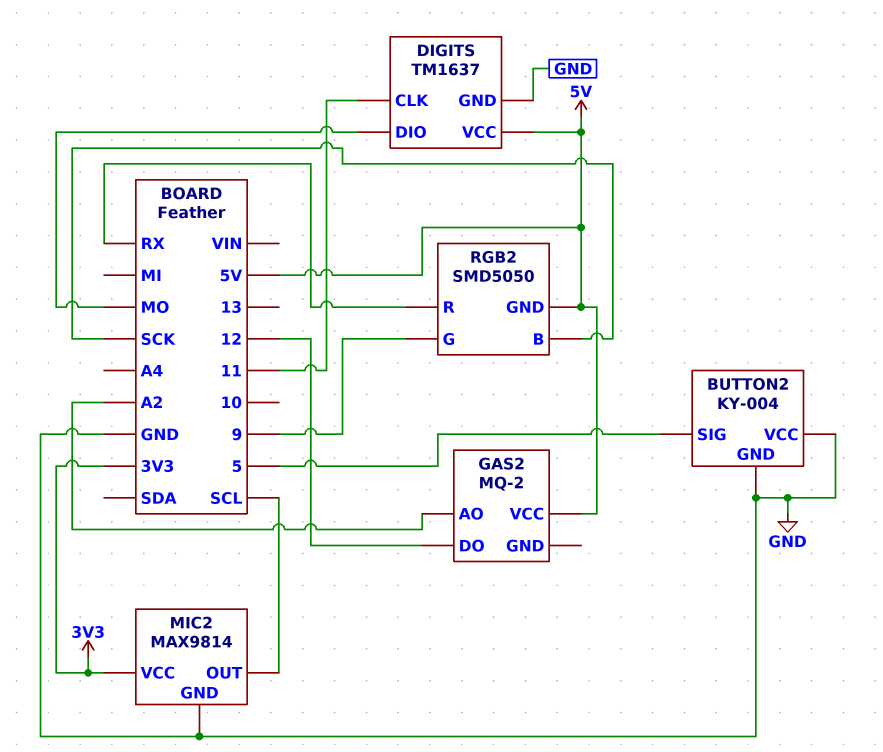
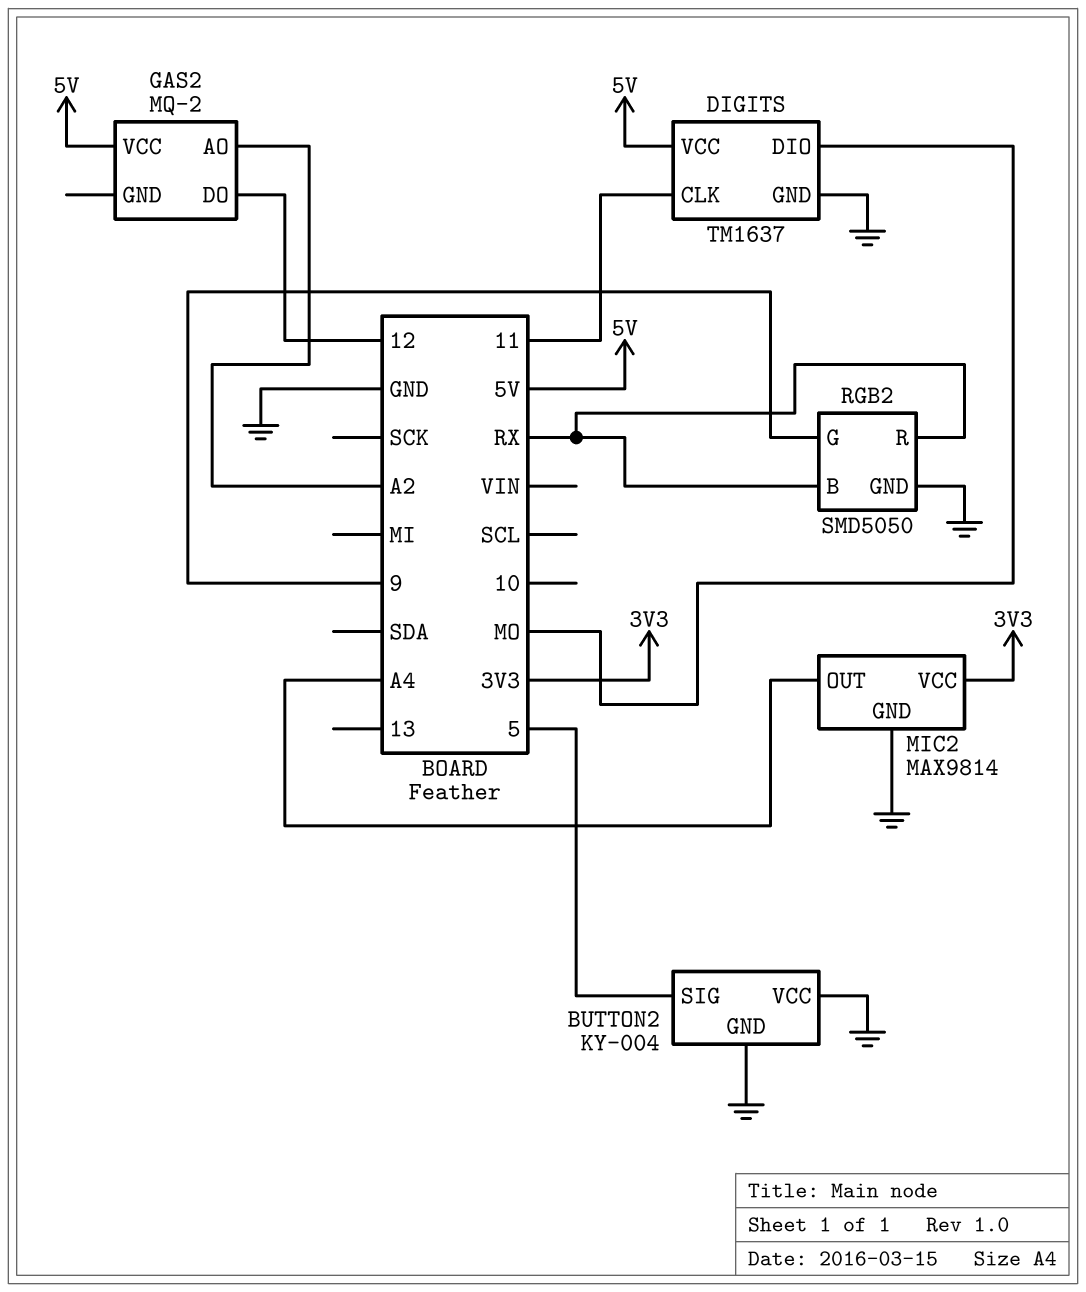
MIC2 pin OUT: SCL -> A4
RGB2 pin B: SCK -> RX
RGB2 pin GND: 5V -> GND

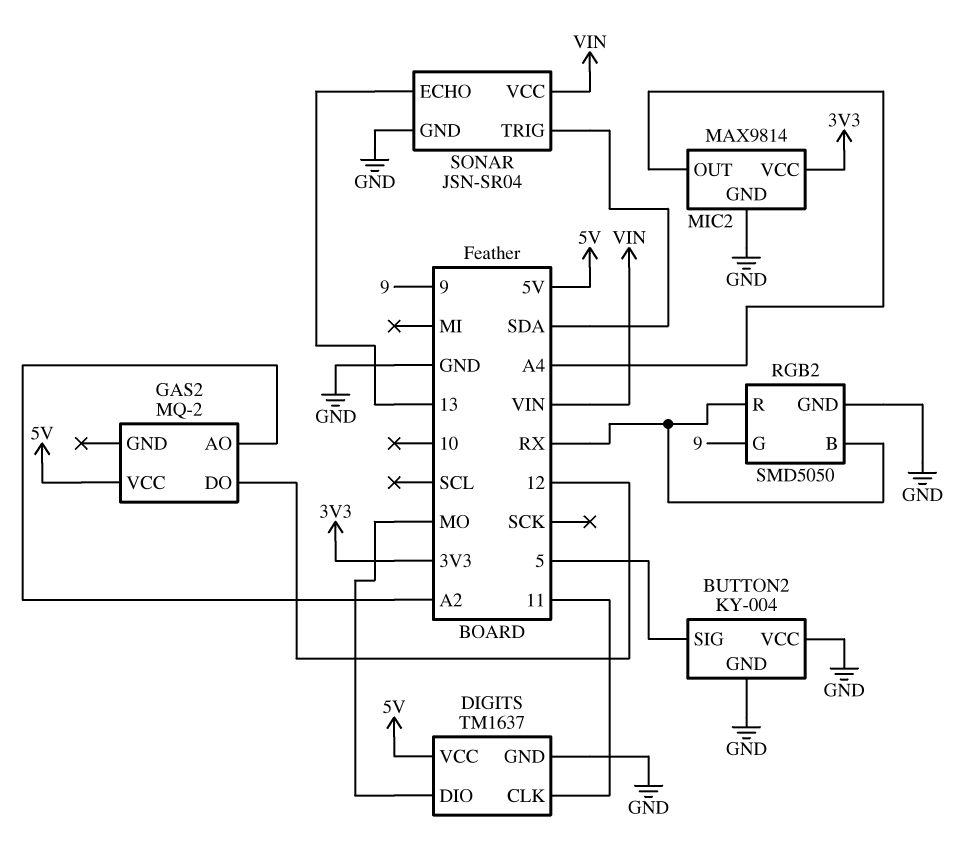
SONAR: none -> JSN-SR04
SONAR pin ECHO: none -> 13
SONAR pin GND: none -> GND
SONAR pin TRIG: none -> SDA
SONAR pin VCC: none -> VIN

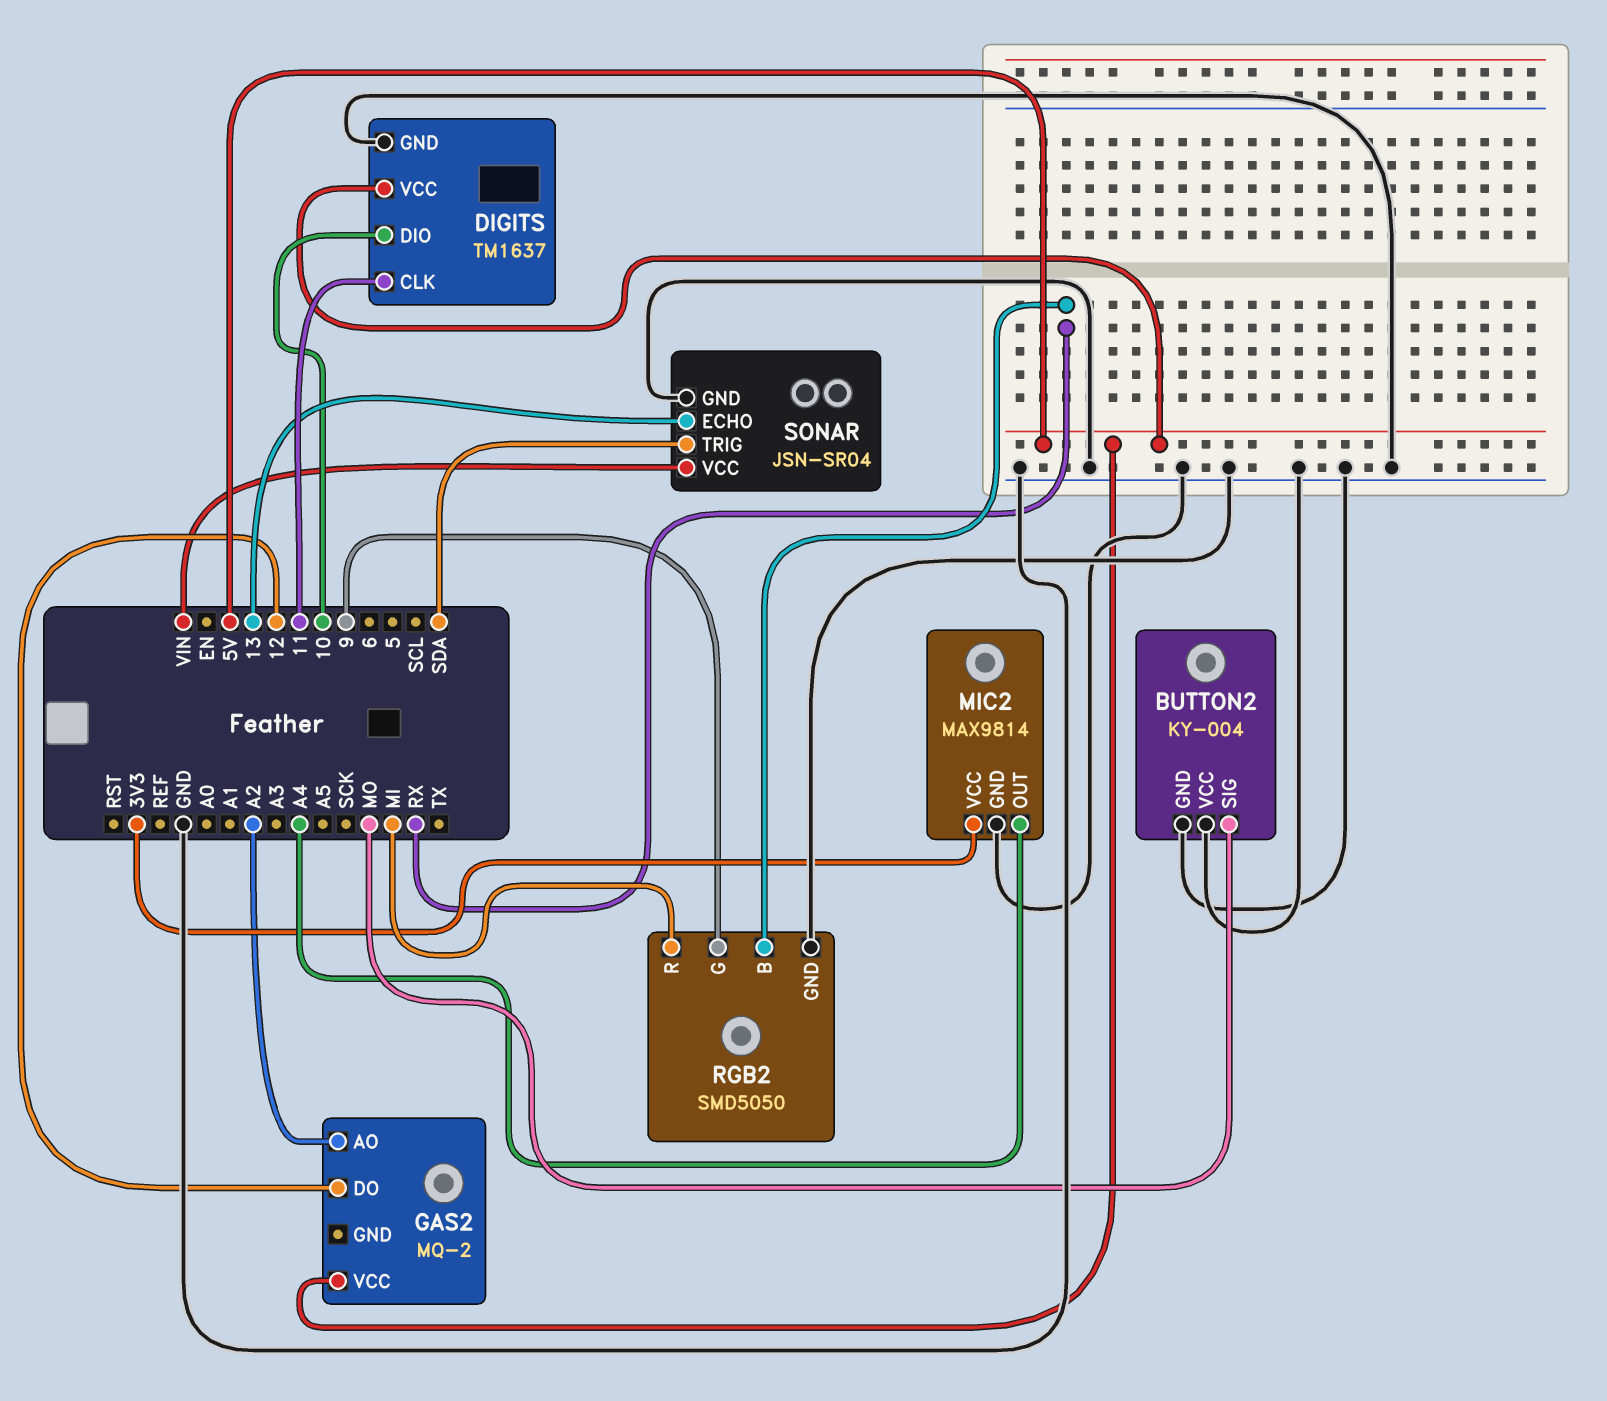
BUTTON2 pin SIG: 5 -> MO
DIGITS pin DIO: MO -> 10
RGB2 pin R: RX -> MI

